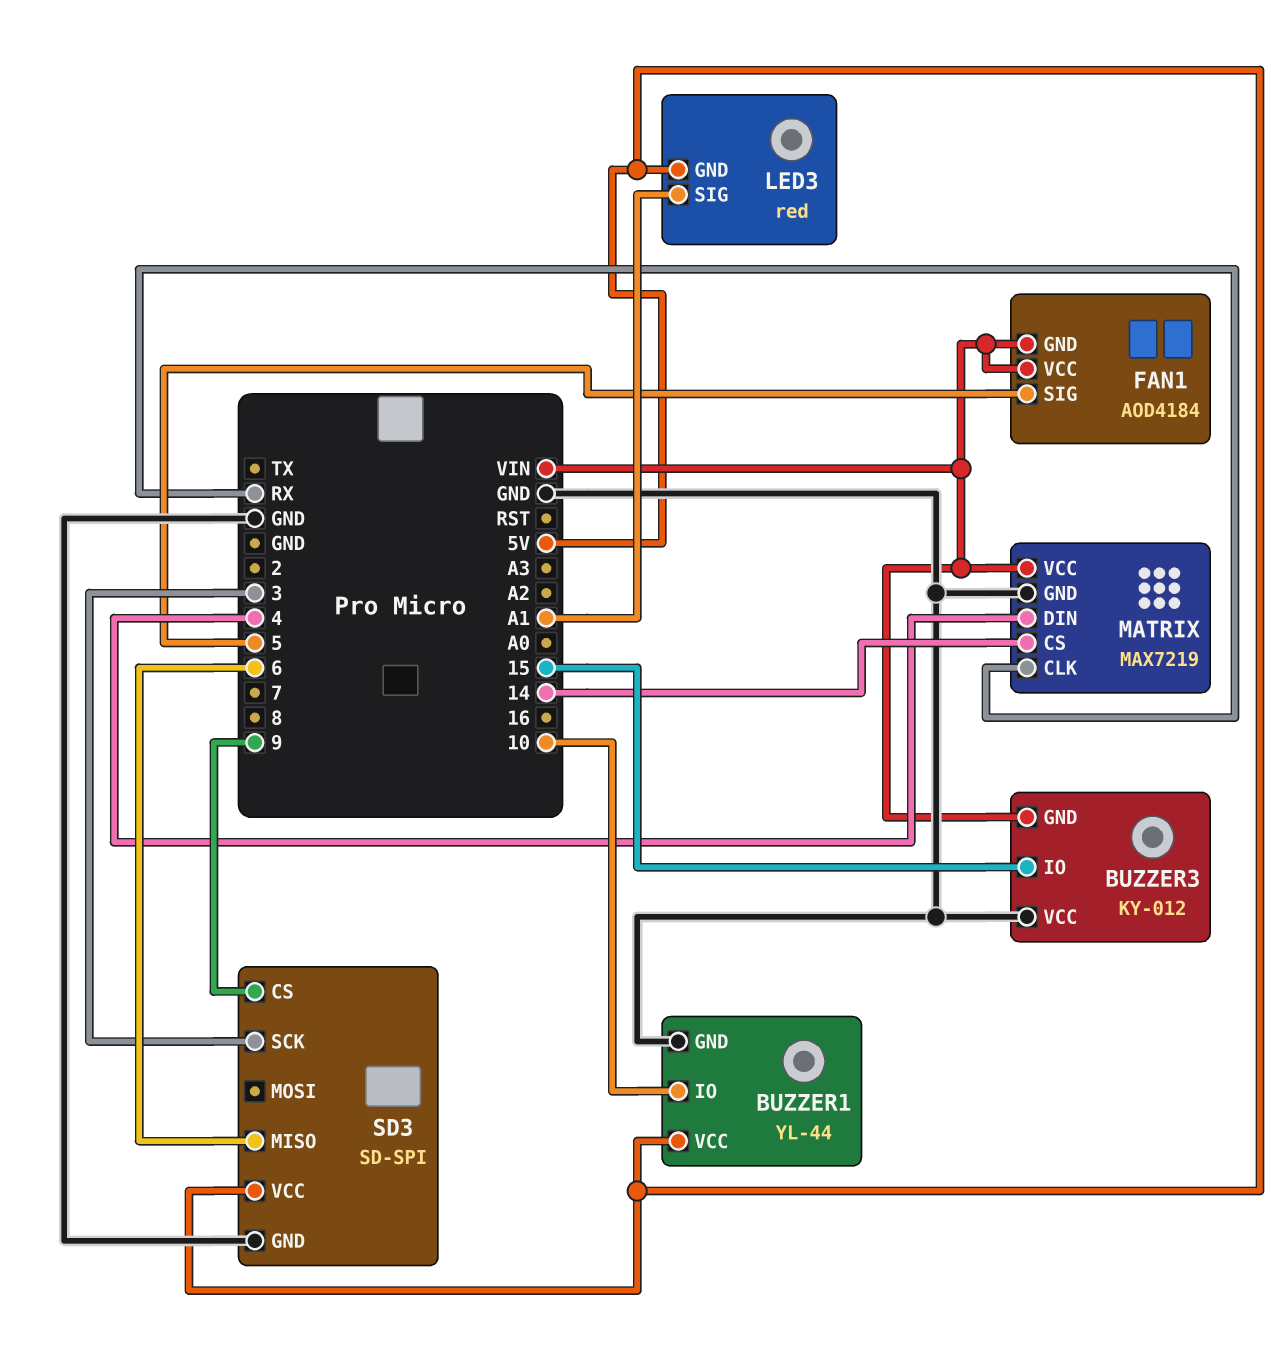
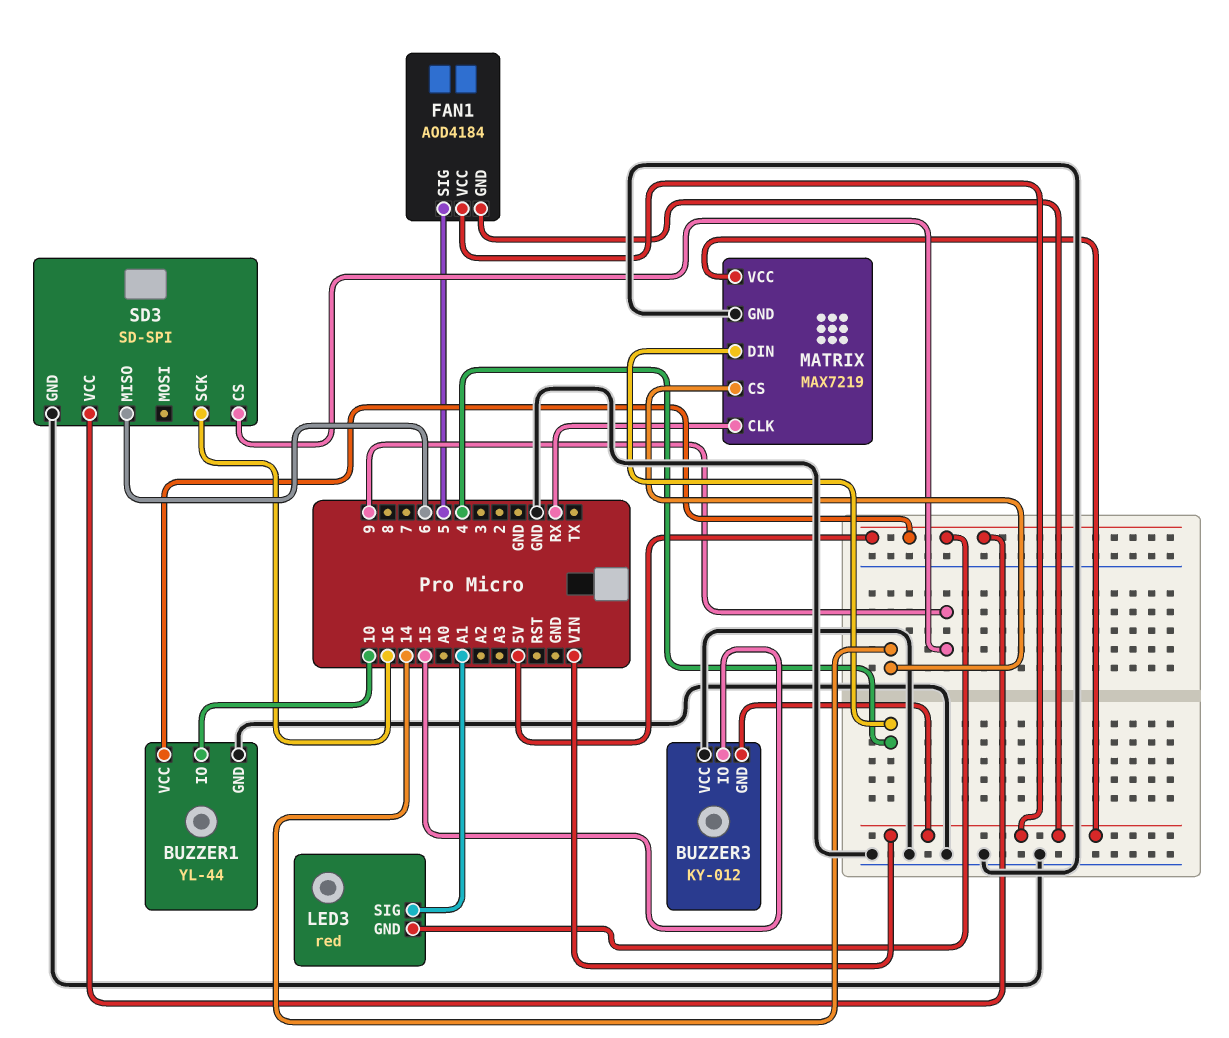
SD3 pin SCK: 3 -> 16

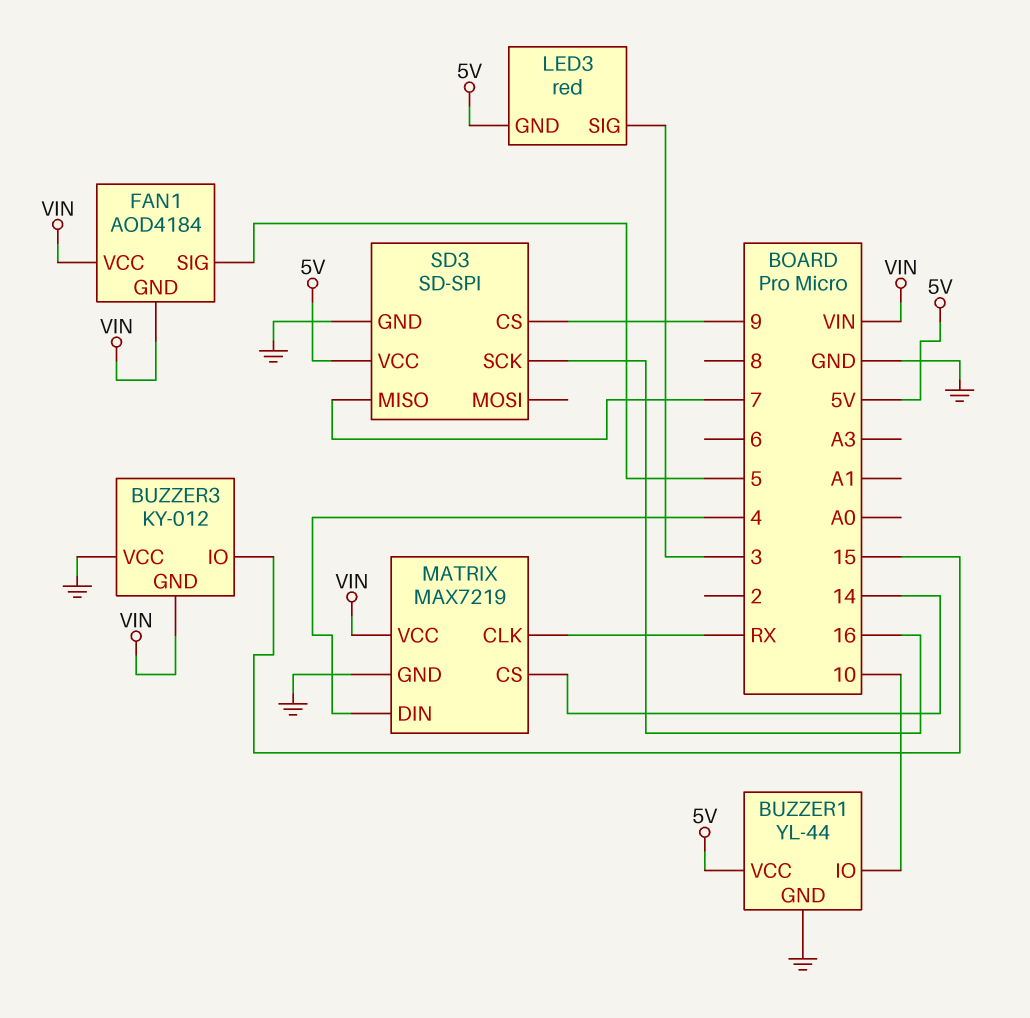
LED3 pin SIG: A1 -> 3
SD3 pin MISO: 6 -> 7

